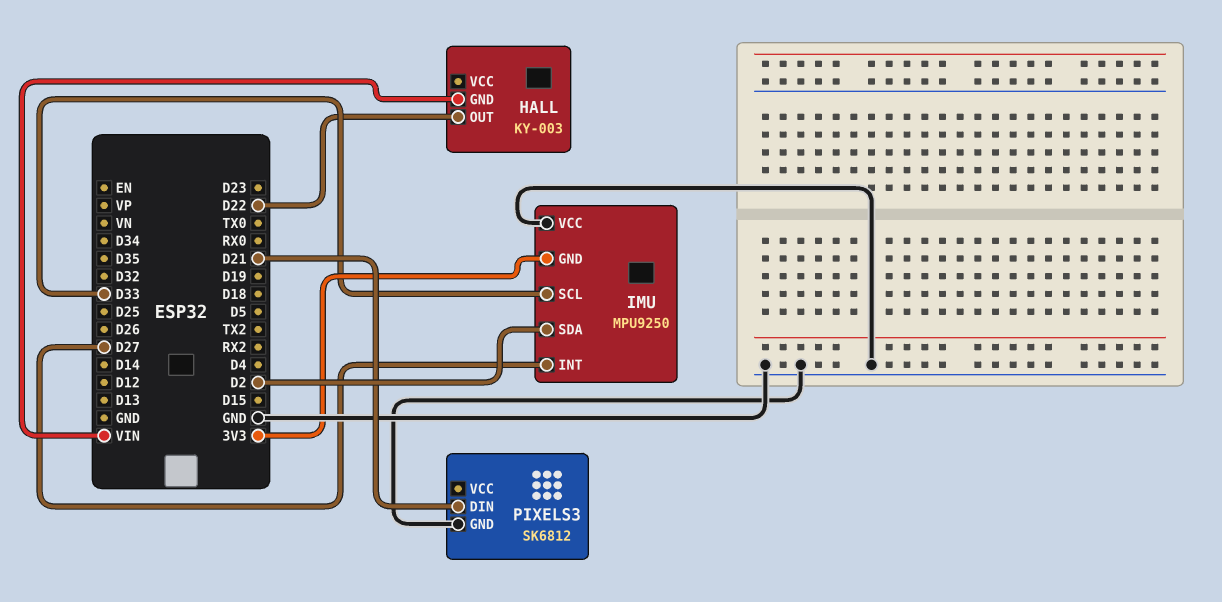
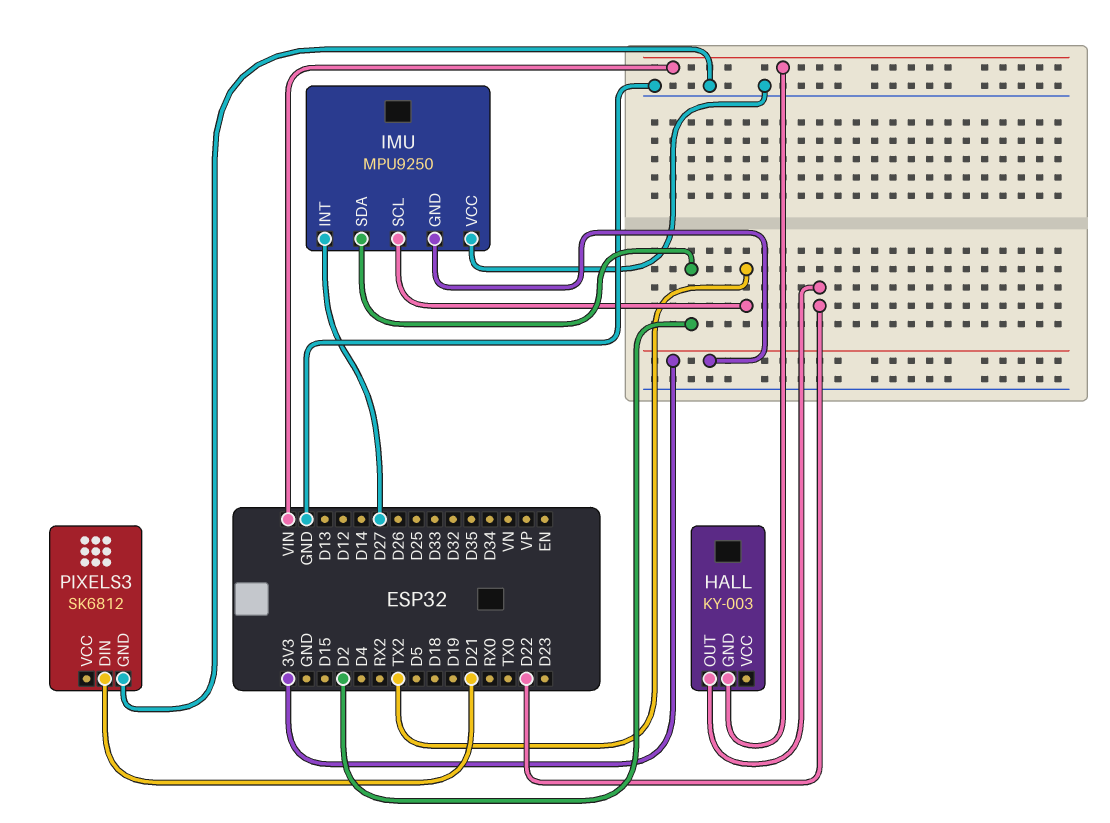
IMU pin SCL: D33 -> TX2

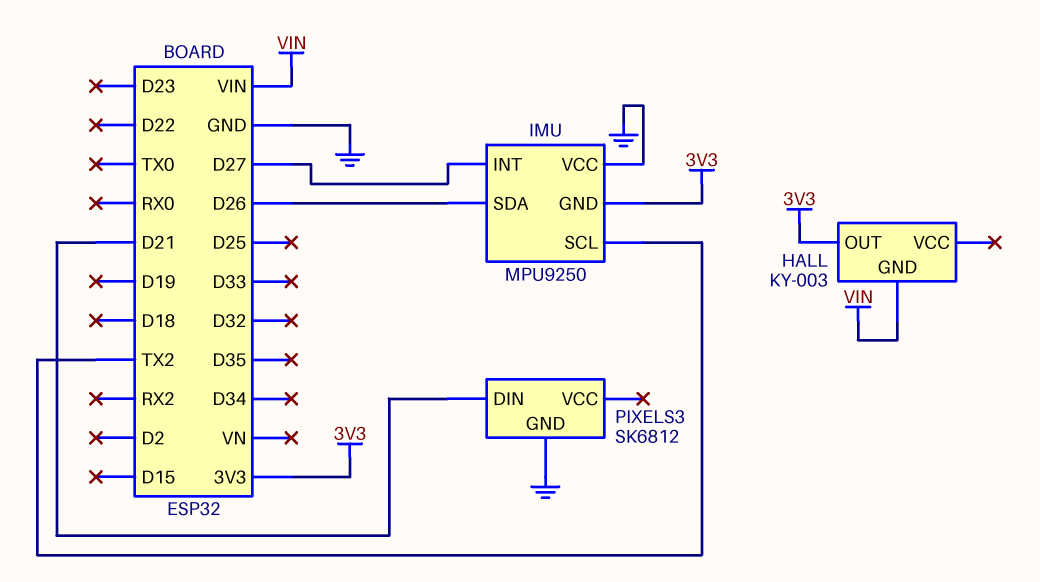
HALL pin OUT: D22 -> 3V3
IMU pin SDA: D2 -> D26

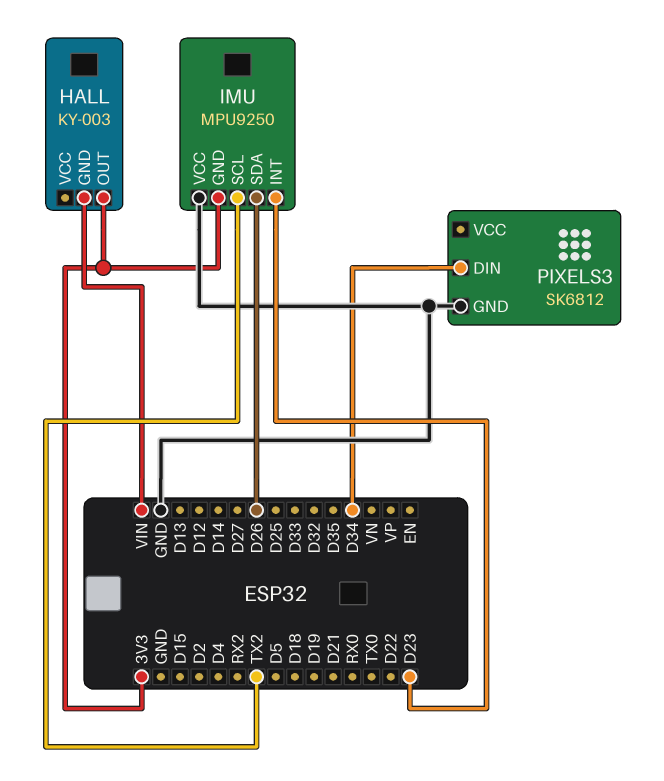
IMU pin INT: D27 -> D23
PIXELS3 pin DIN: D21 -> D34

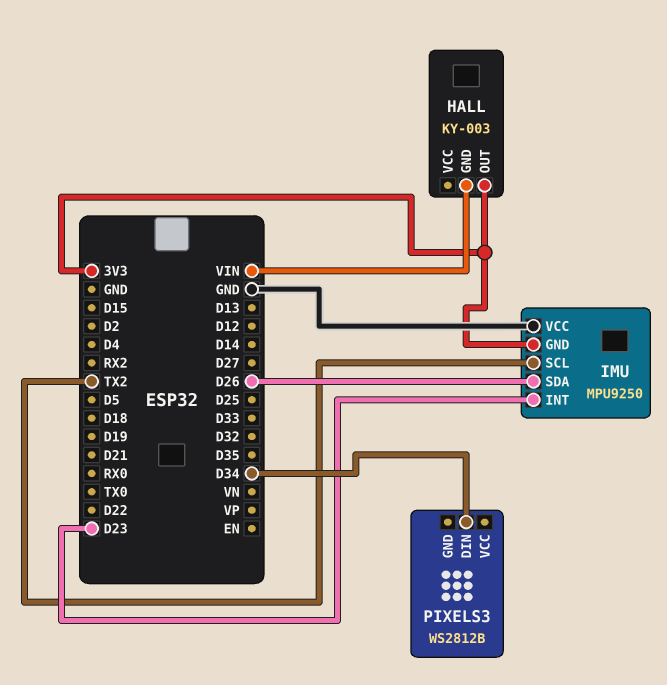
PIXELS3: SK6812 -> WS2812B
PIXELS3 pin GND: GND -> none

